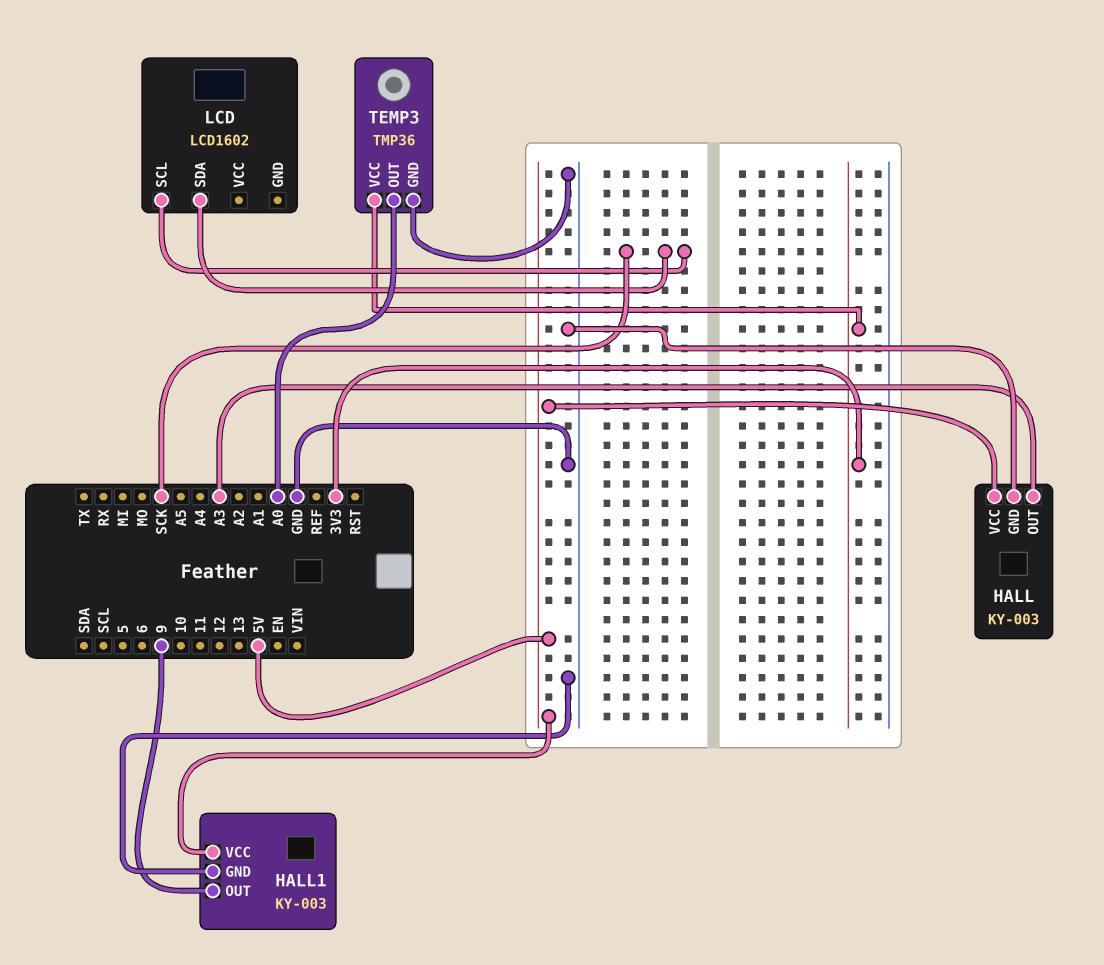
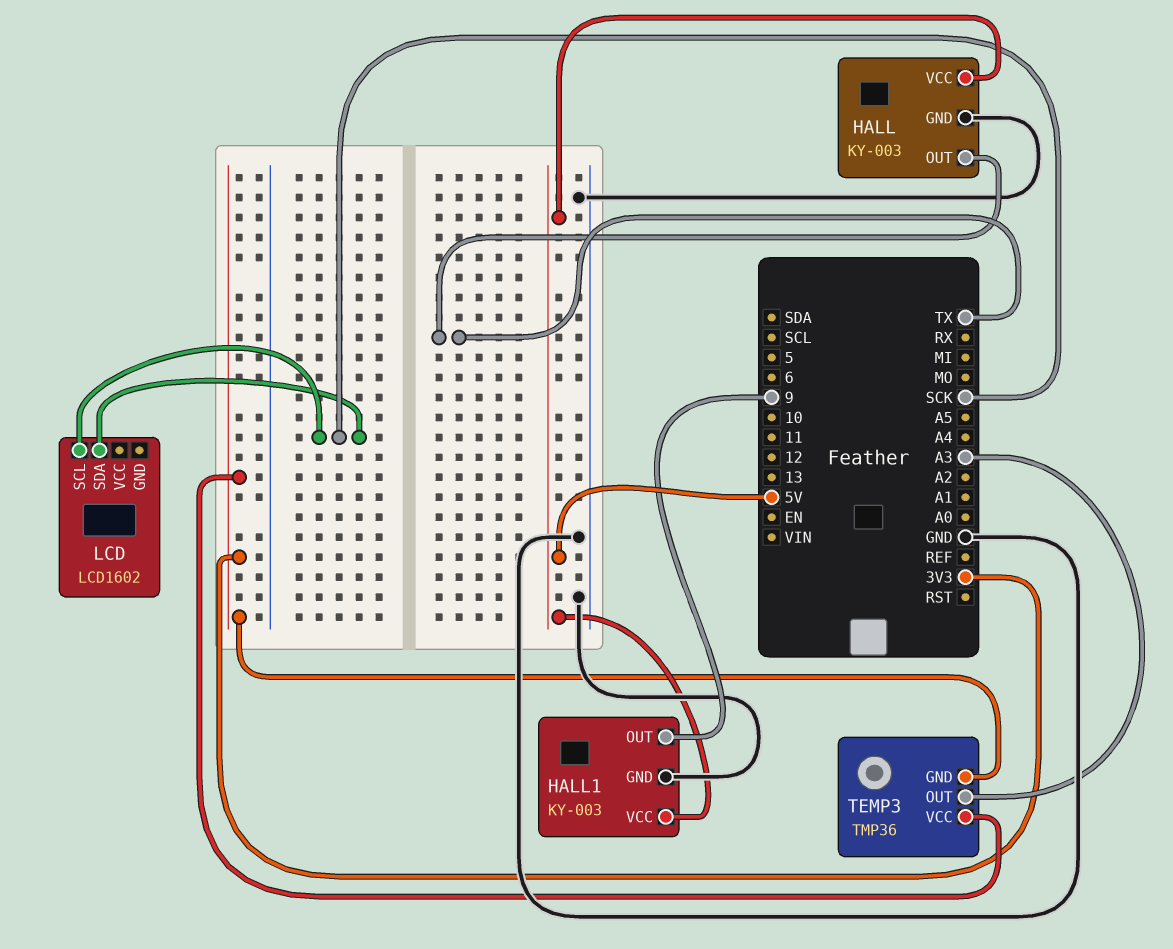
HALL pin OUT: A3 -> TX
TEMP3 pin GND: GND -> 3V3
TEMP3 pin OUT: A0 -> A3

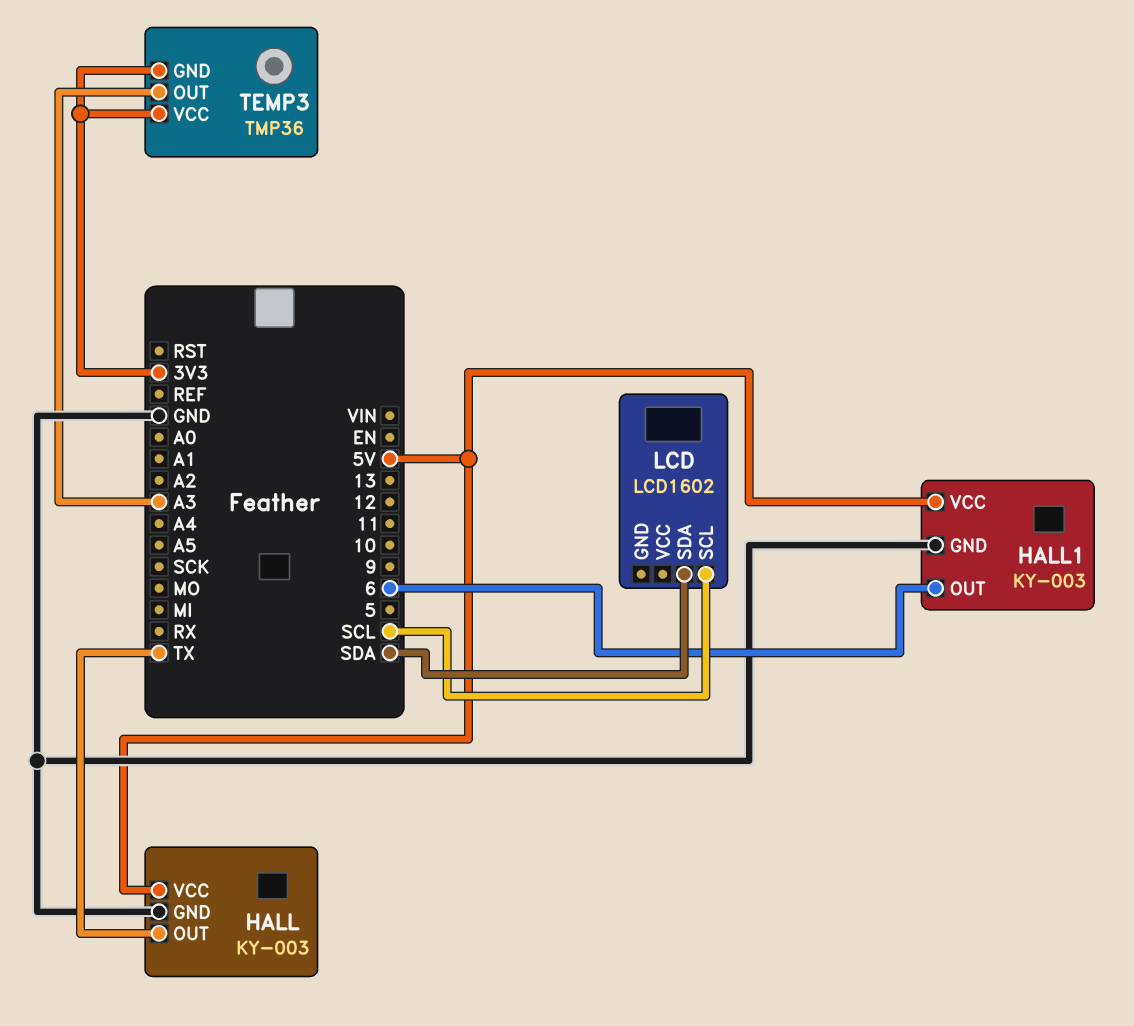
HALL1 pin OUT: 9 -> 6
LCD pin SCL: SCK -> SCL
LCD pin SDA: SCK -> SDA

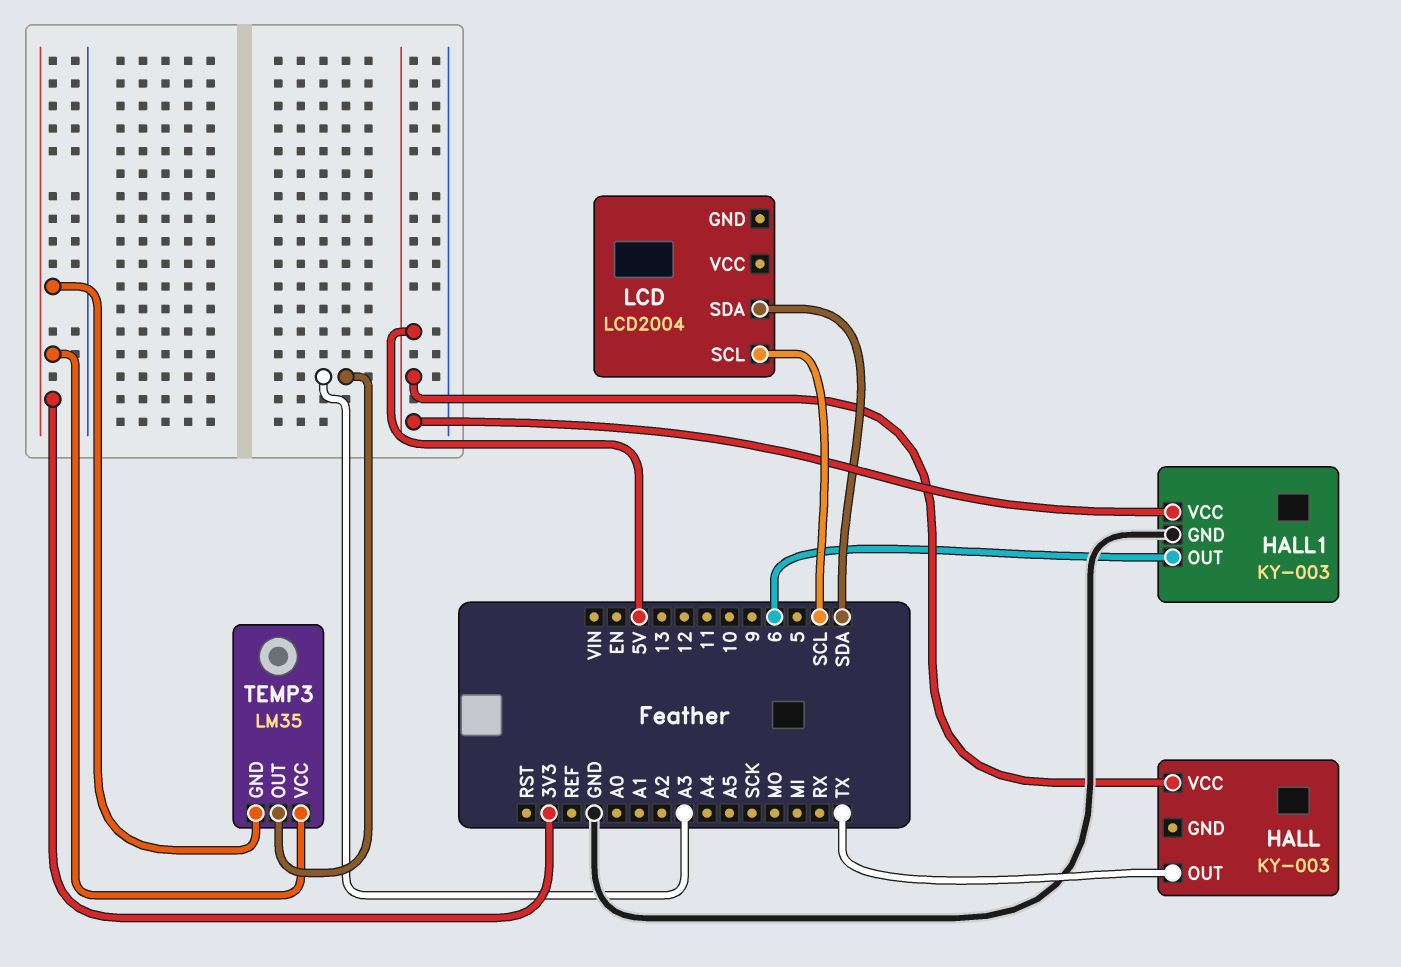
HALL pin GND: GND -> none
LCD: LCD1602 -> LCD2004
TEMP3: TMP36 -> LM35

